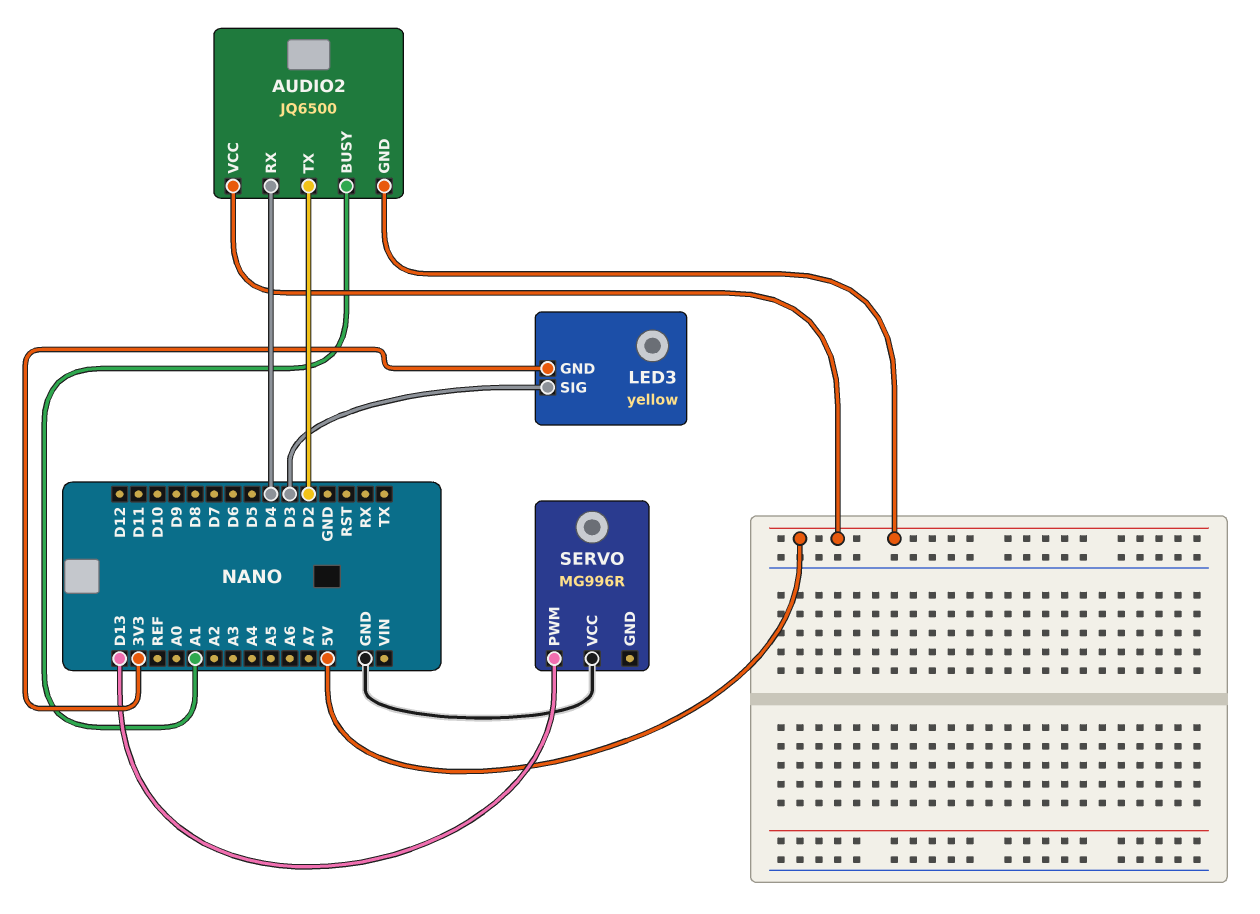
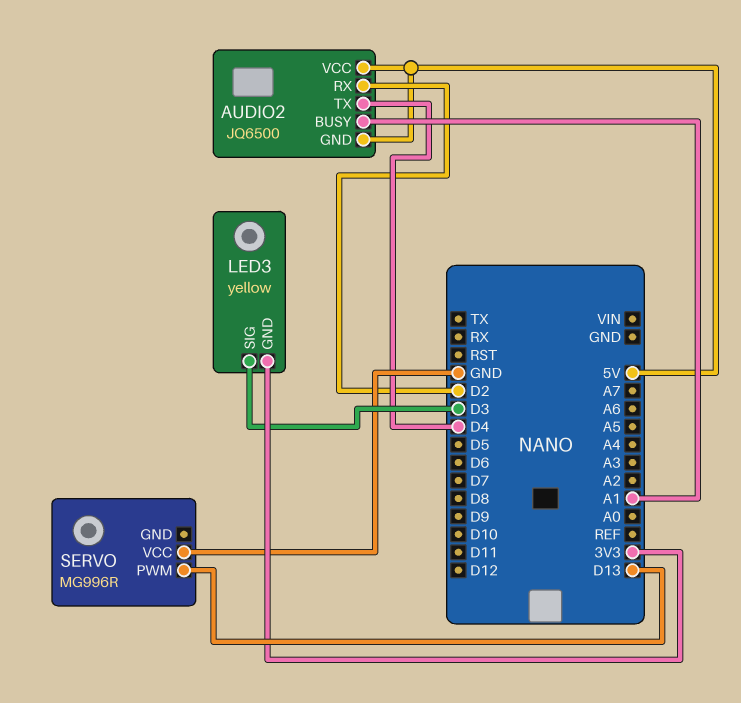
AUDIO2 pin RX: D4 -> D2
AUDIO2 pin TX: D2 -> D4

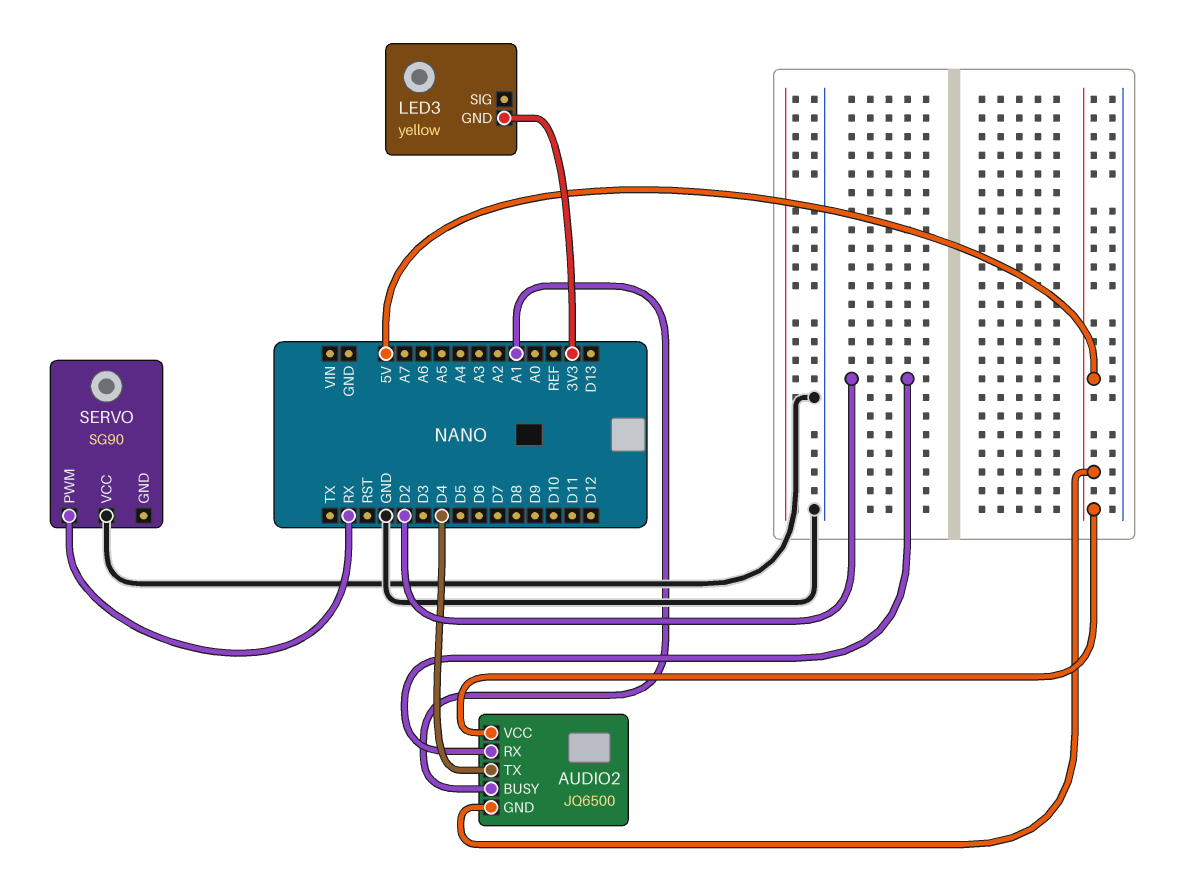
LED3 pin SIG: D3 -> none
SERVO: MG996R -> SG90
SERVO pin PWM: D13 -> RX

